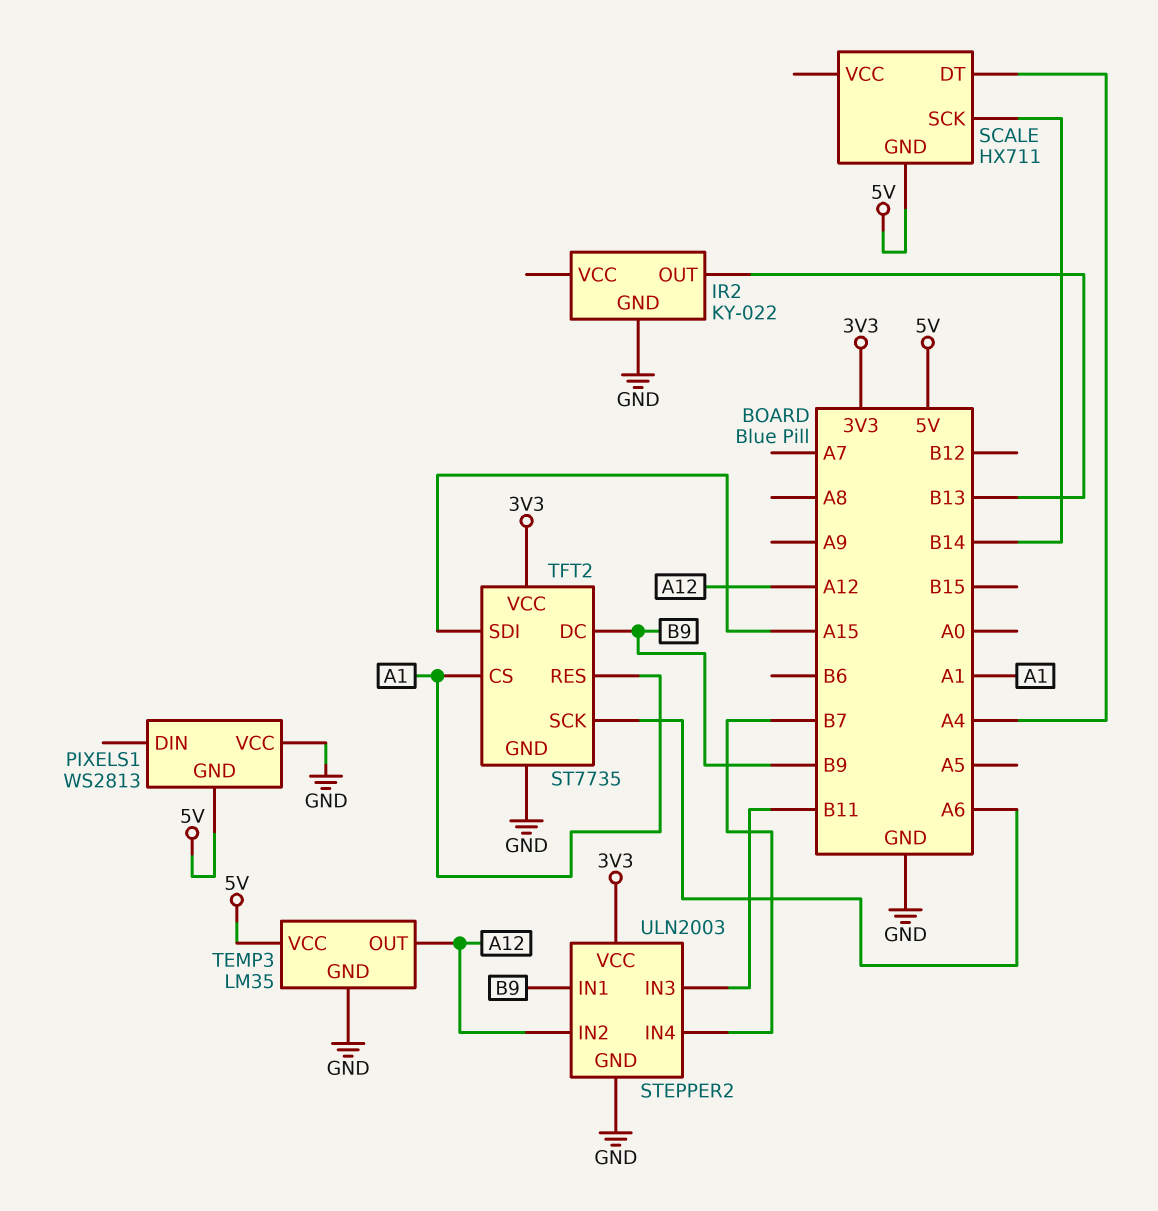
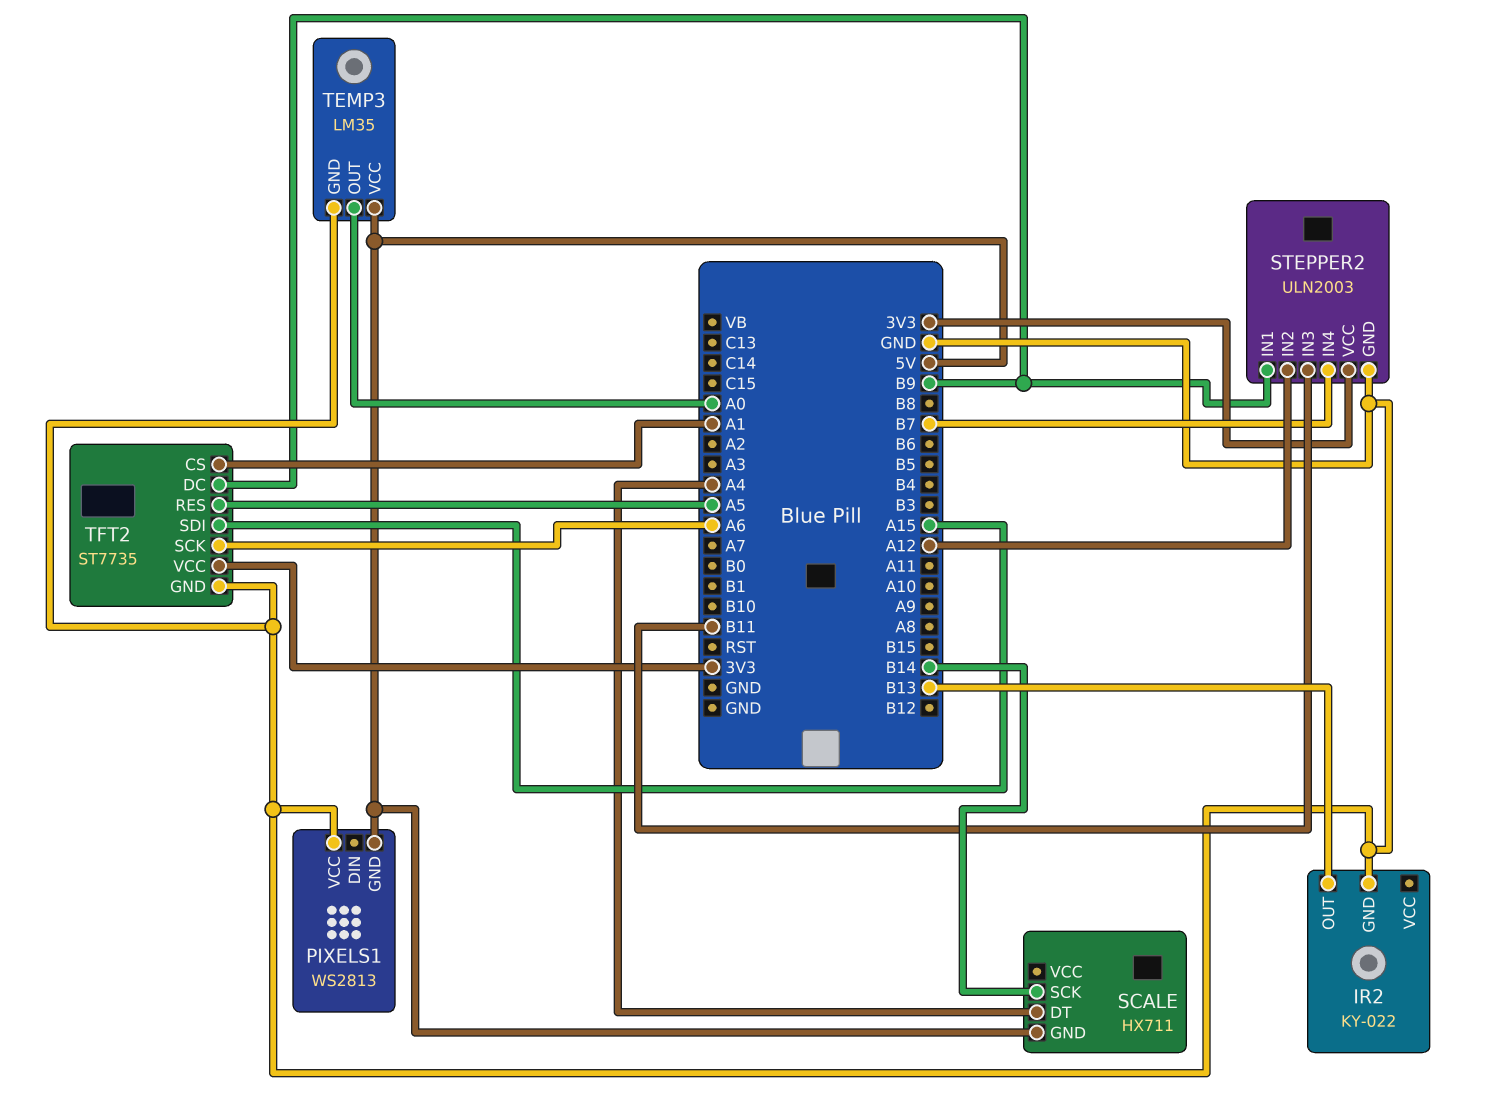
TEMP3 pin OUT: A12 -> A0
TFT2 pin RES: A1 -> A5

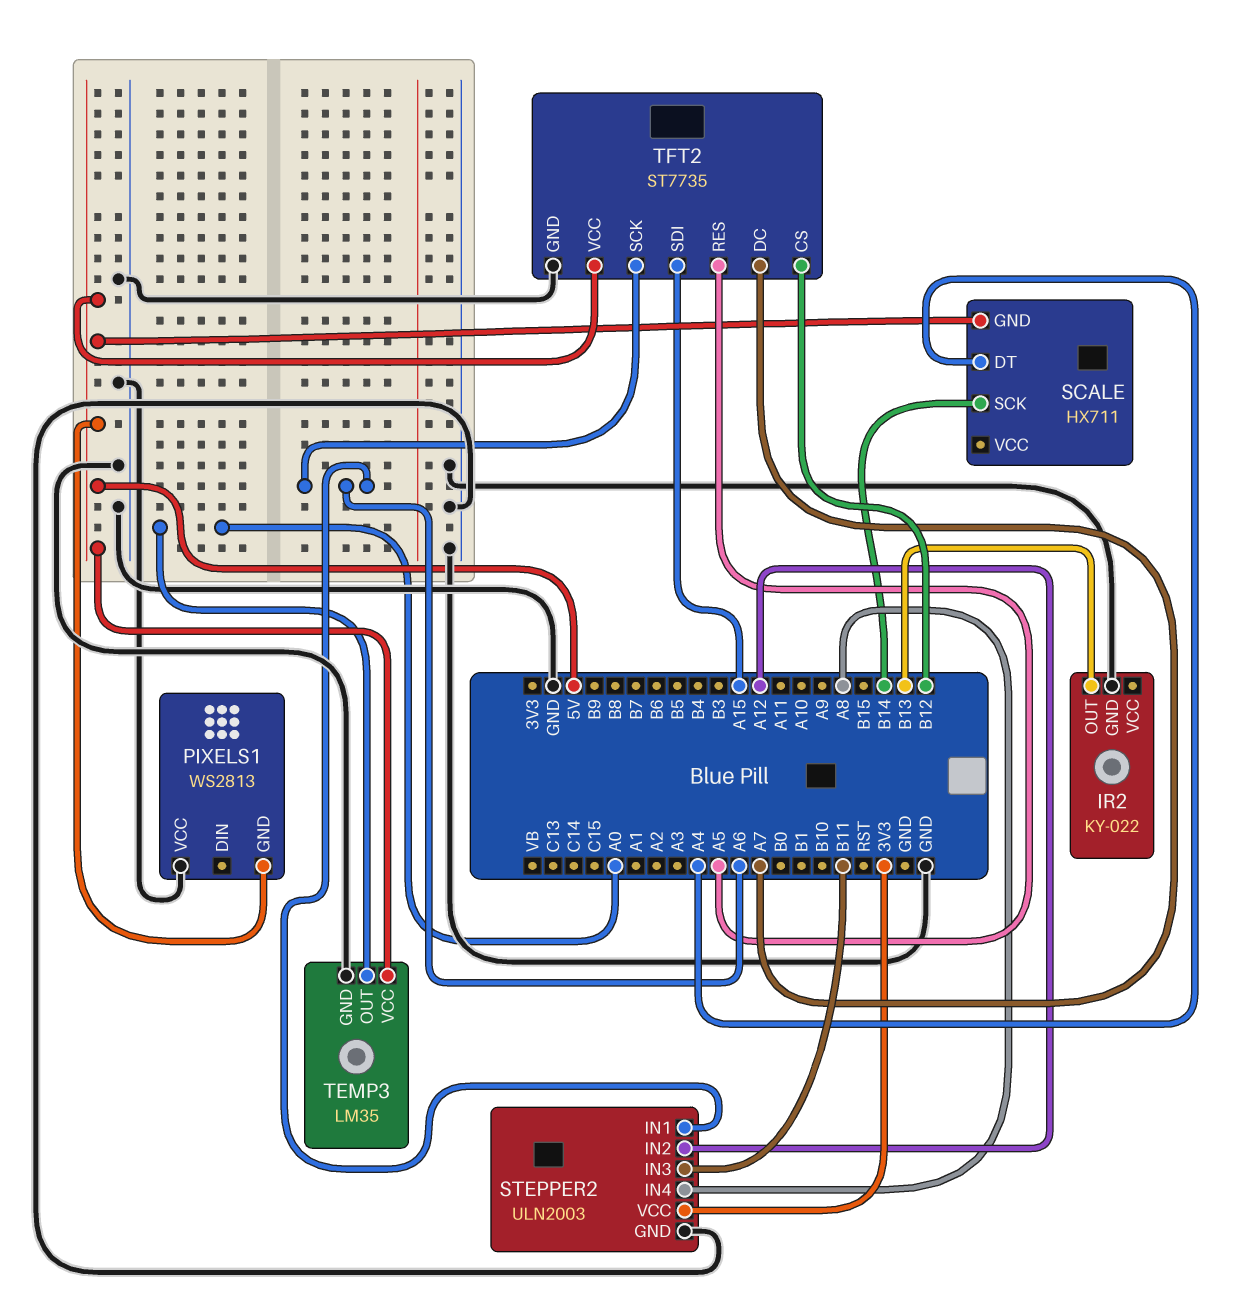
STEPPER2 pin IN1: B9 -> A6
STEPPER2 pin IN4: B7 -> A8
TFT2 pin CS: A1 -> B12
TFT2 pin DC: B9 -> A7
TFT2 pin VCC: 3V3 -> 5V

